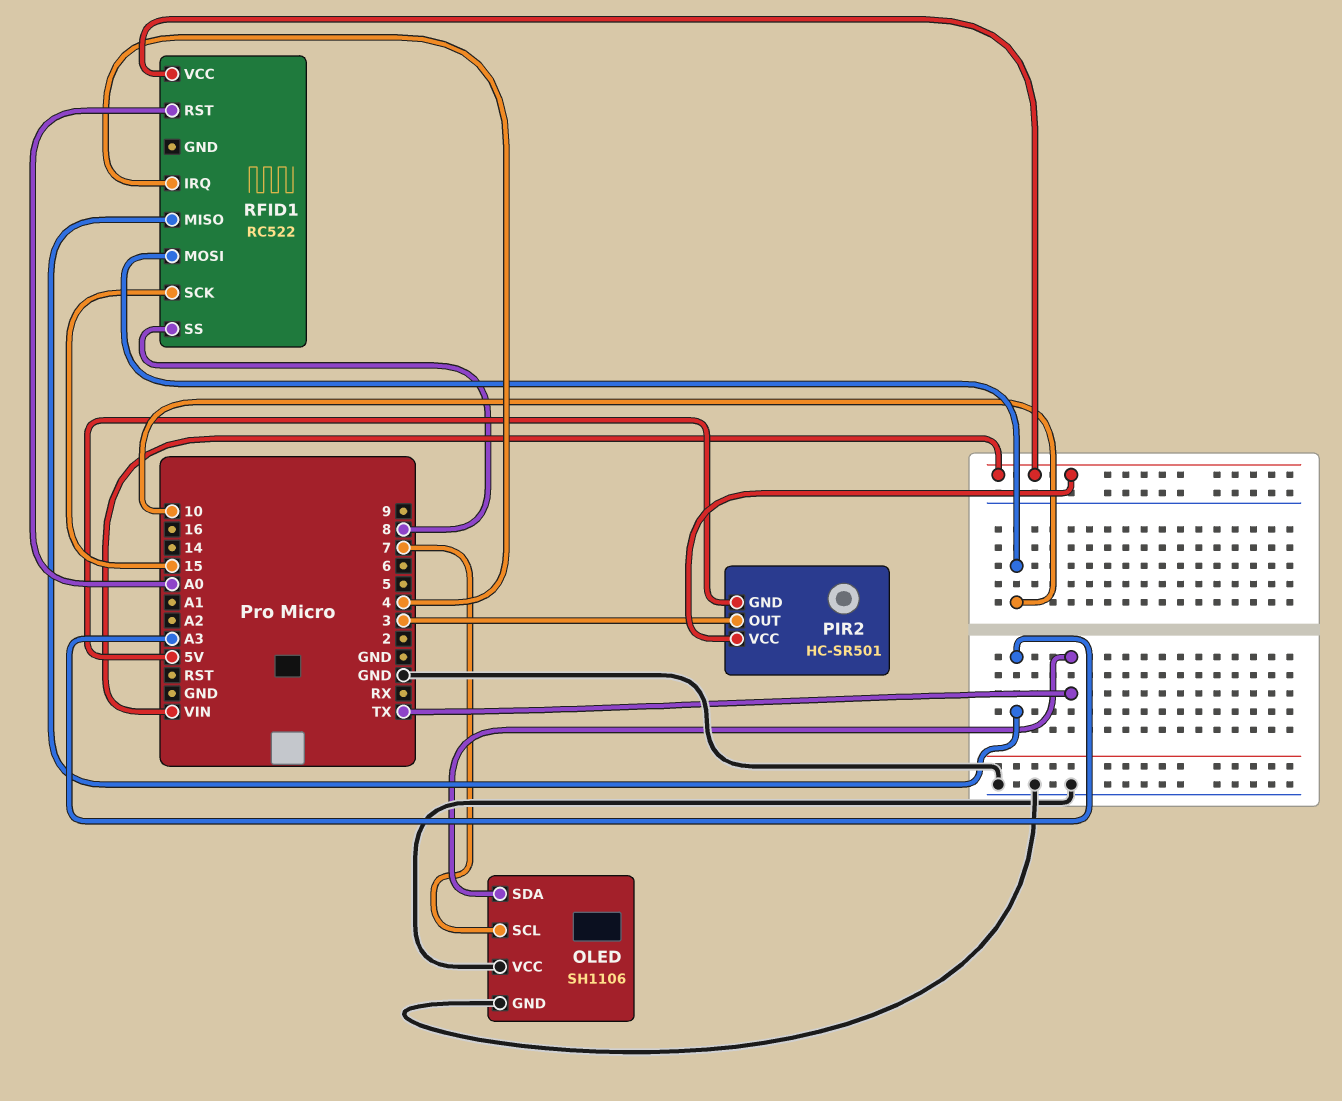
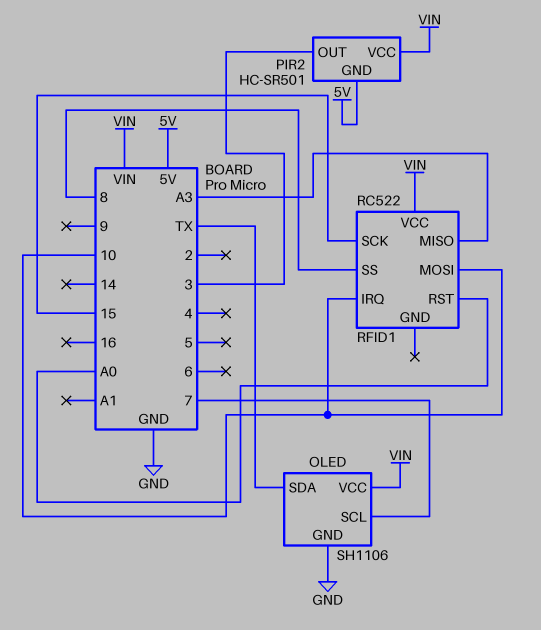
OLED pin VCC: GND -> VIN
RFID1 pin IRQ: 4 -> 10

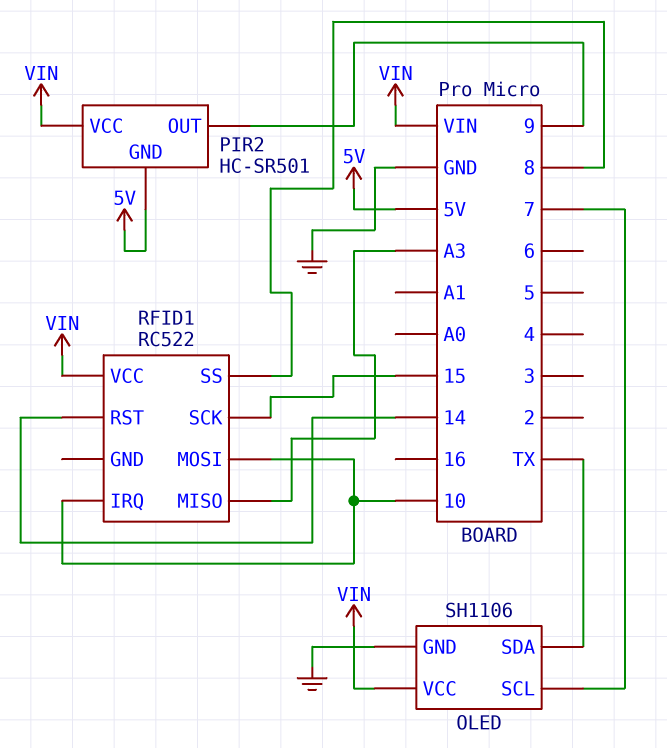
PIR2 pin OUT: 3 -> 9
RFID1 pin RST: A0 -> 14

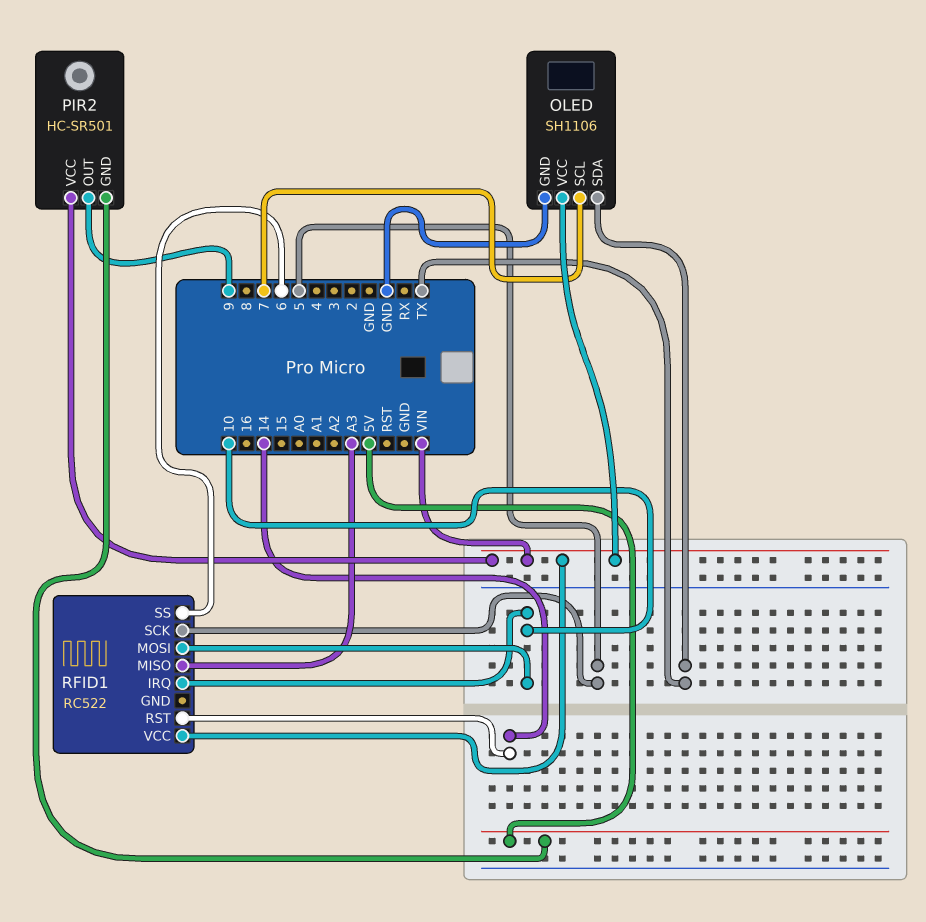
RFID1 pin SCK: 15 -> 5
RFID1 pin SS: 8 -> 6

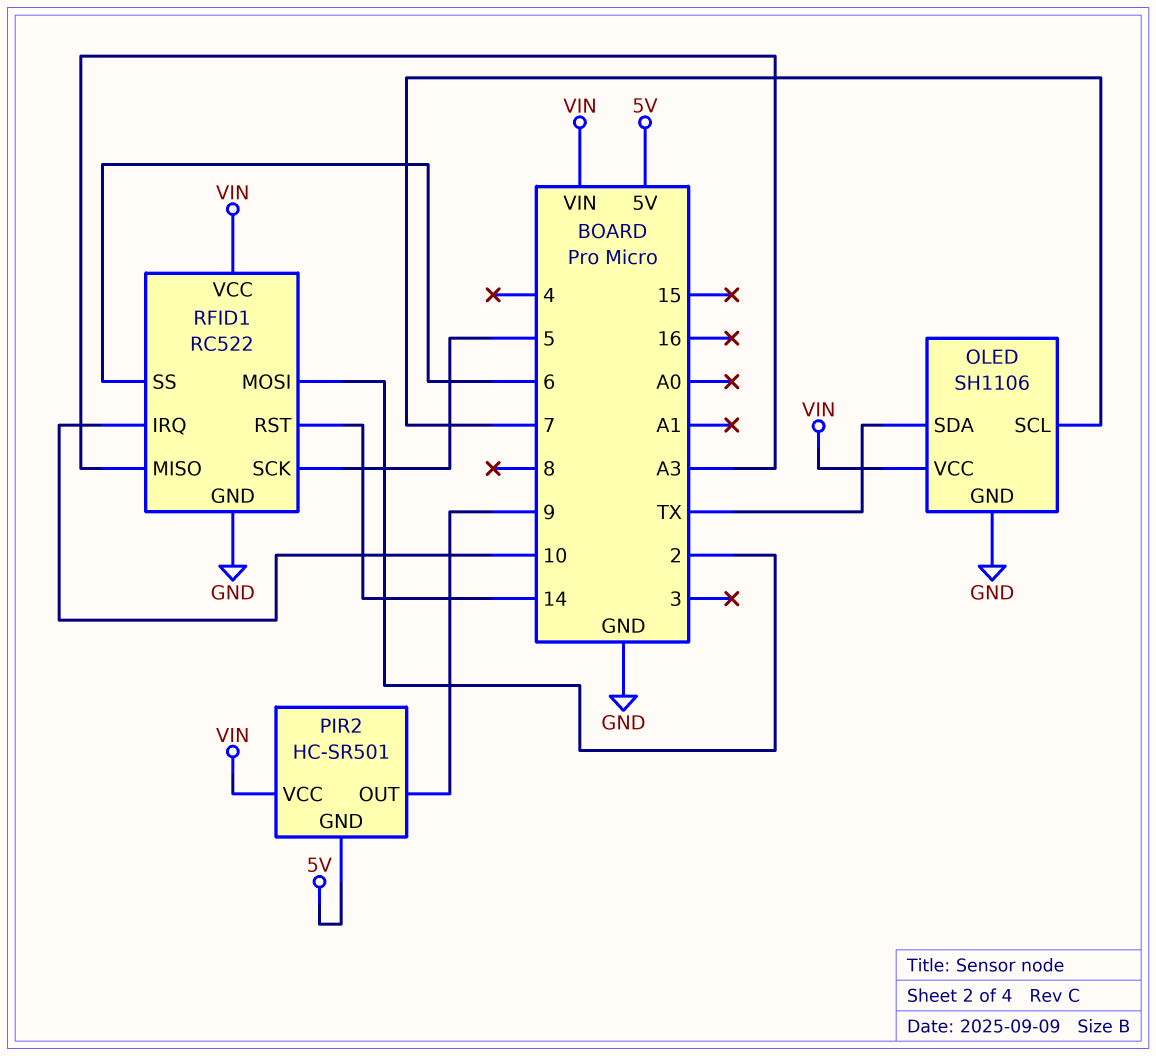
RFID1 pin GND: none -> GND
RFID1 pin MOSI: 10 -> 2

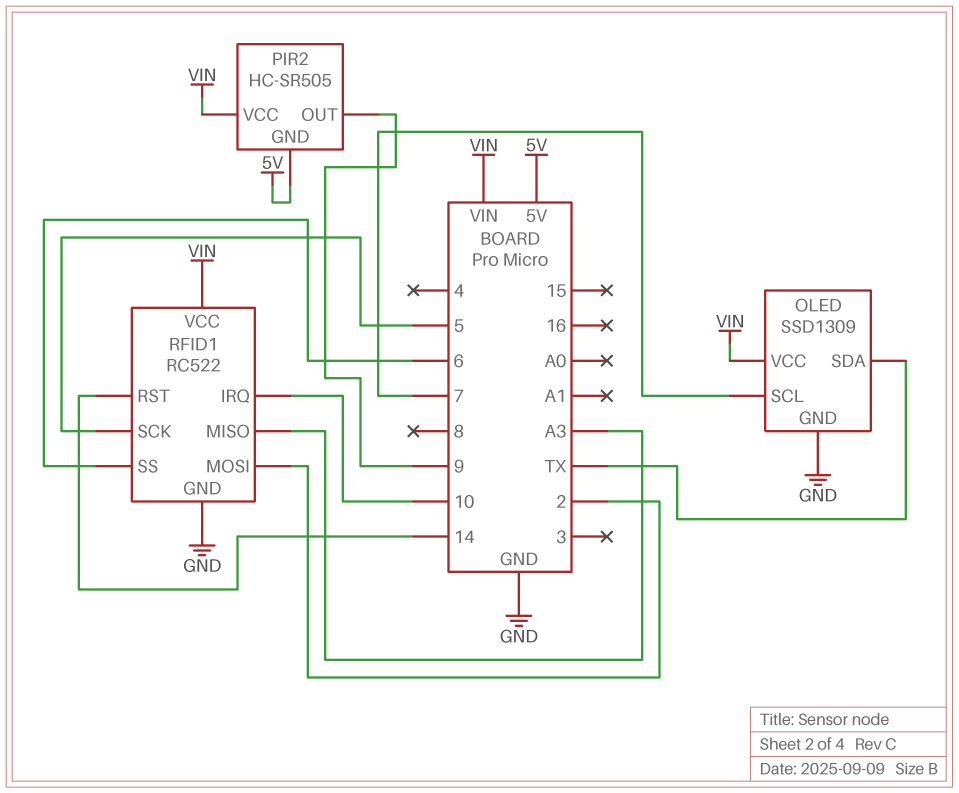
OLED: SH1106 -> SSD1309
PIR2: HC-SR501 -> HC-SR505

